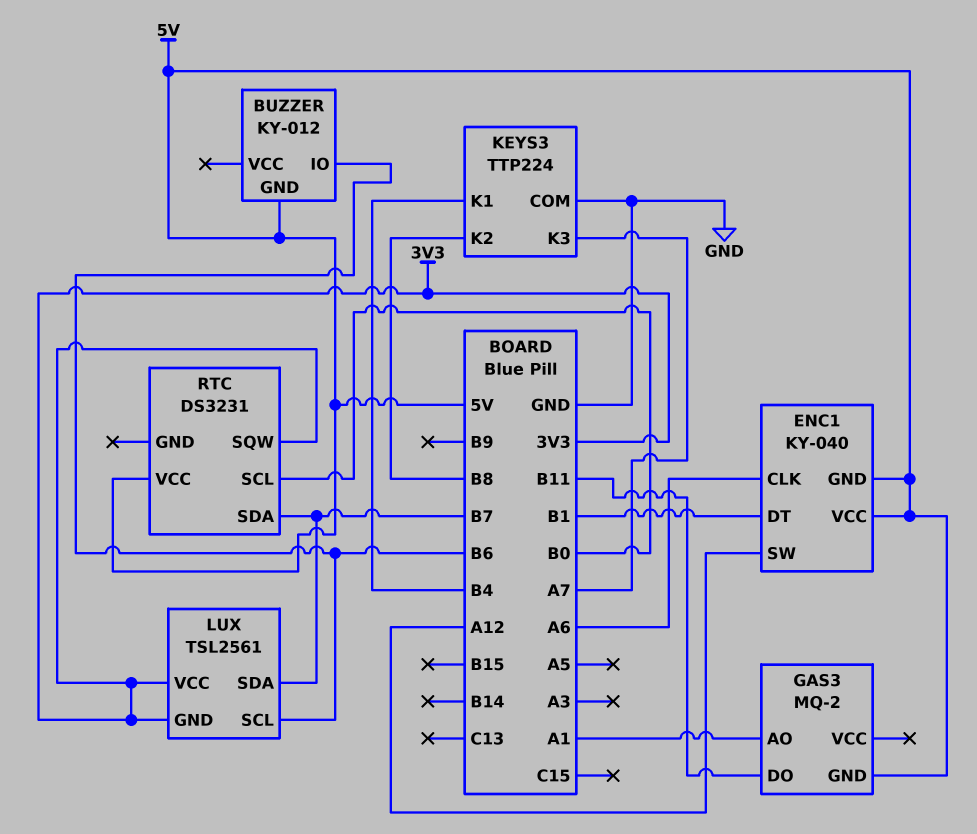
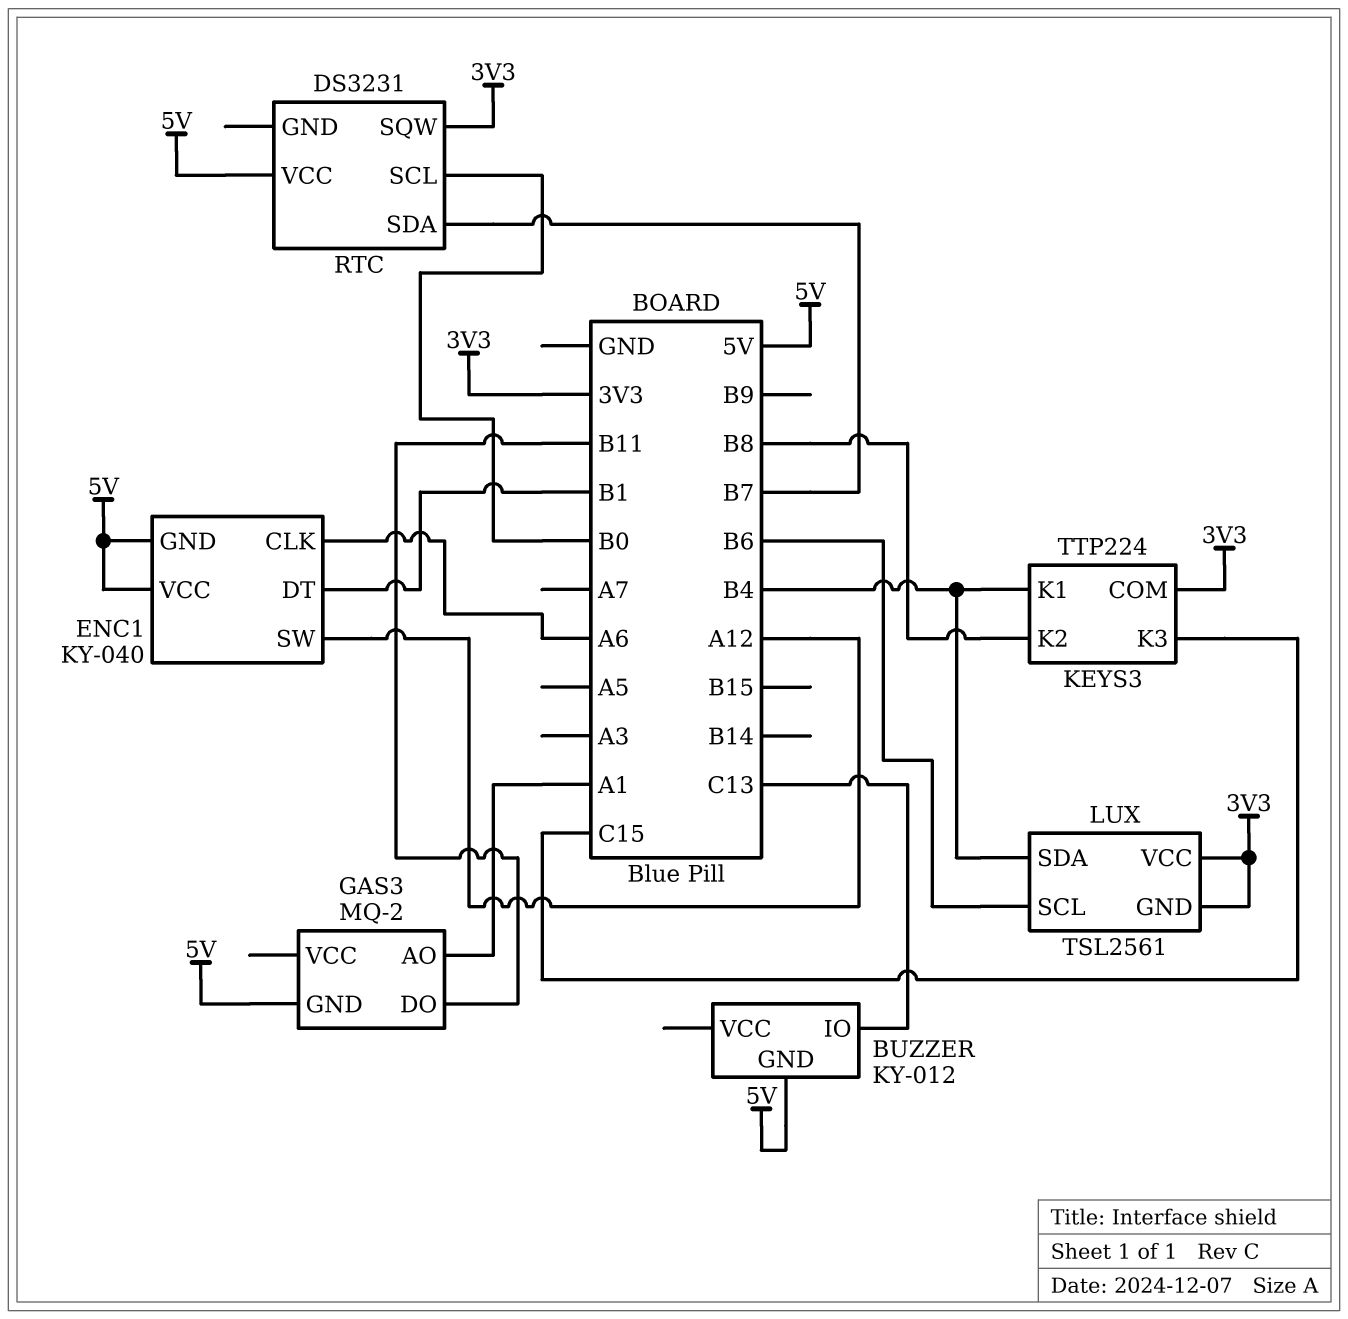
BUZZER pin IO: B6 -> C13
KEYS3 pin COM: GND -> 3V3
KEYS3 pin K3: A7 -> C15
LUX pin SDA: B7 -> B4

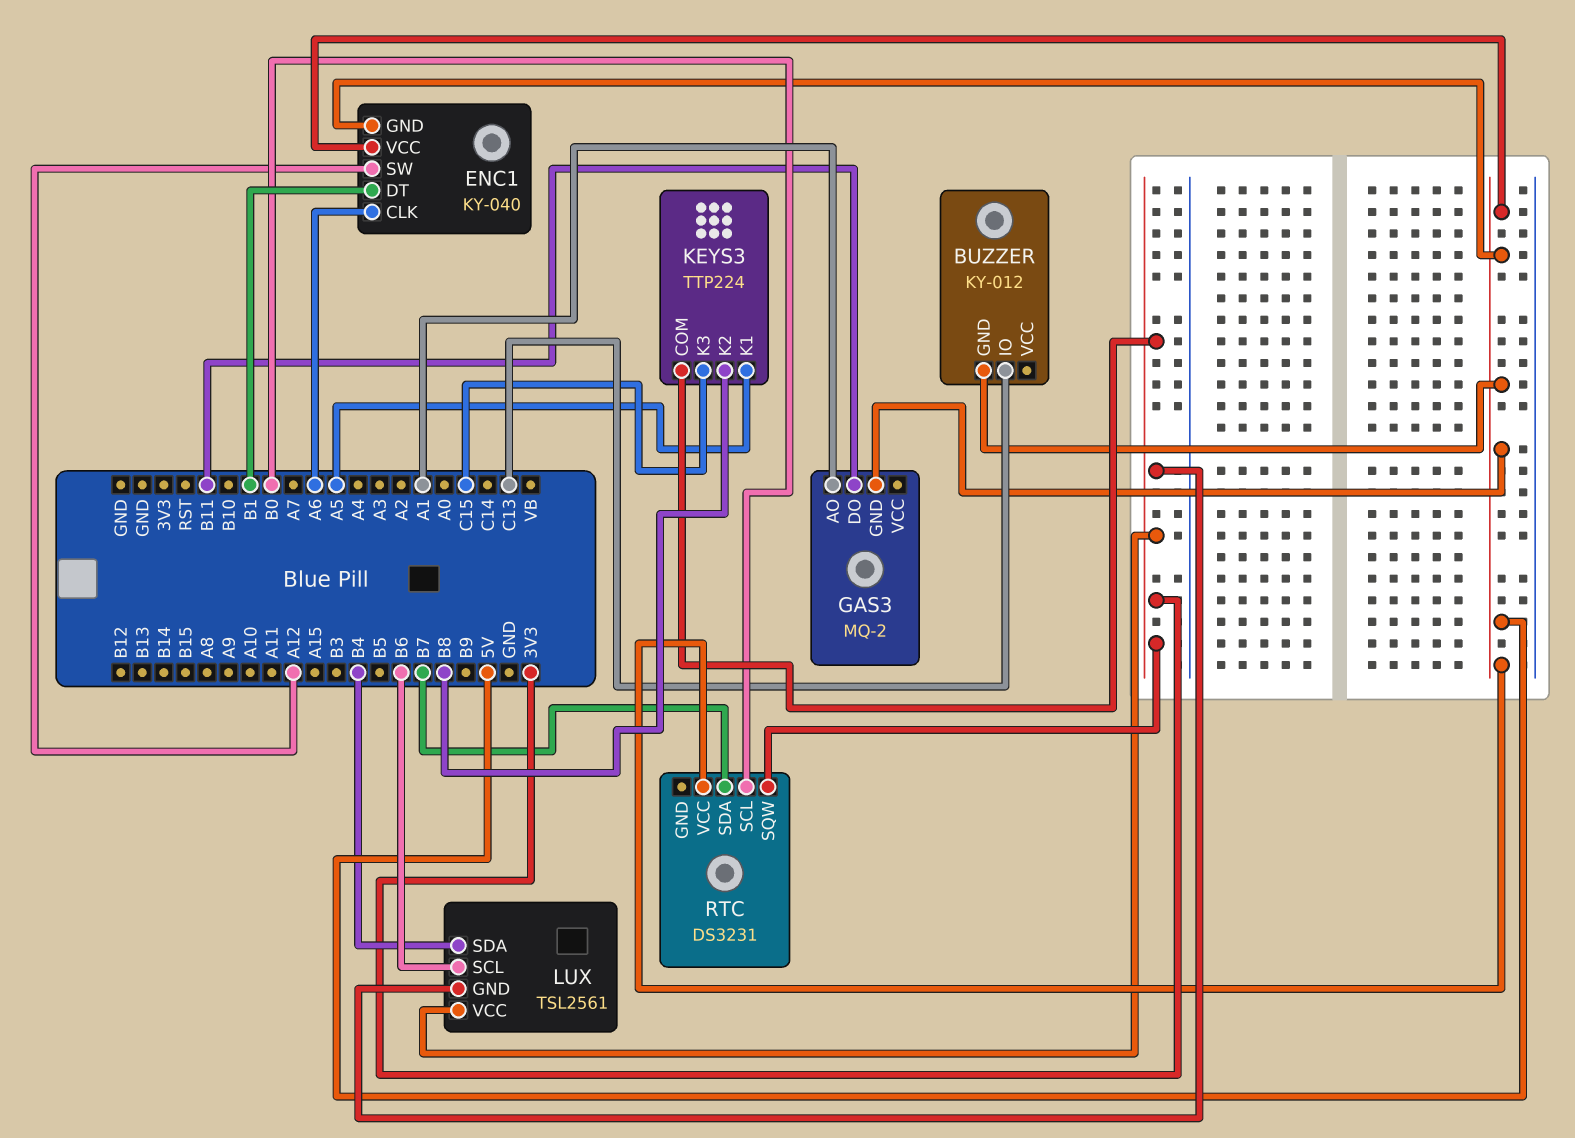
KEYS3 pin K1: B4 -> A5

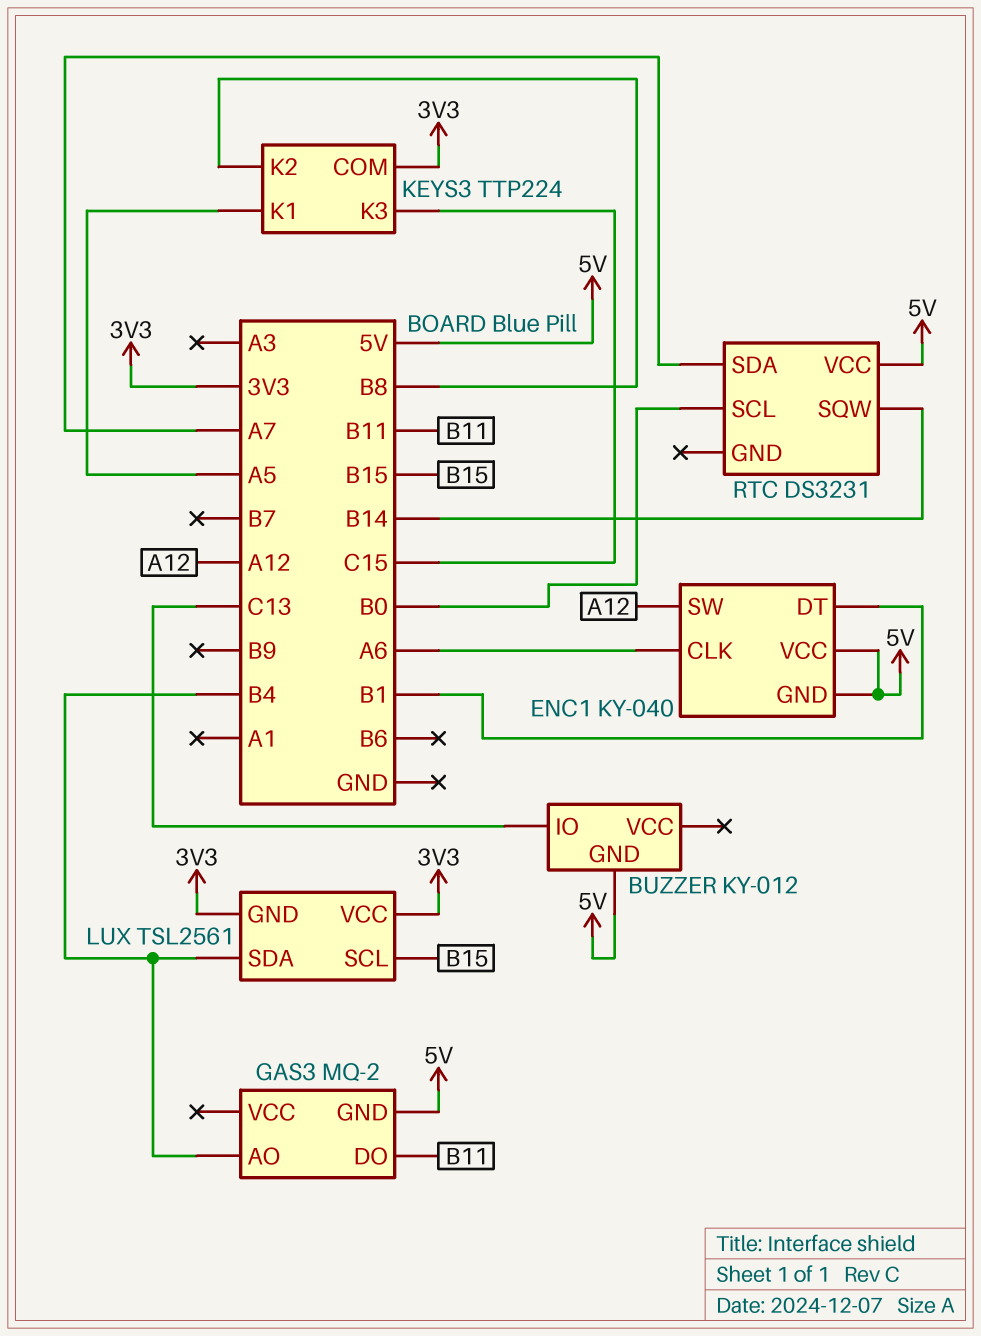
GAS3 pin AO: A1 -> B4
LUX pin SCL: B6 -> B15
RTC pin SDA: B7 -> A7
RTC pin SQW: 3V3 -> B14

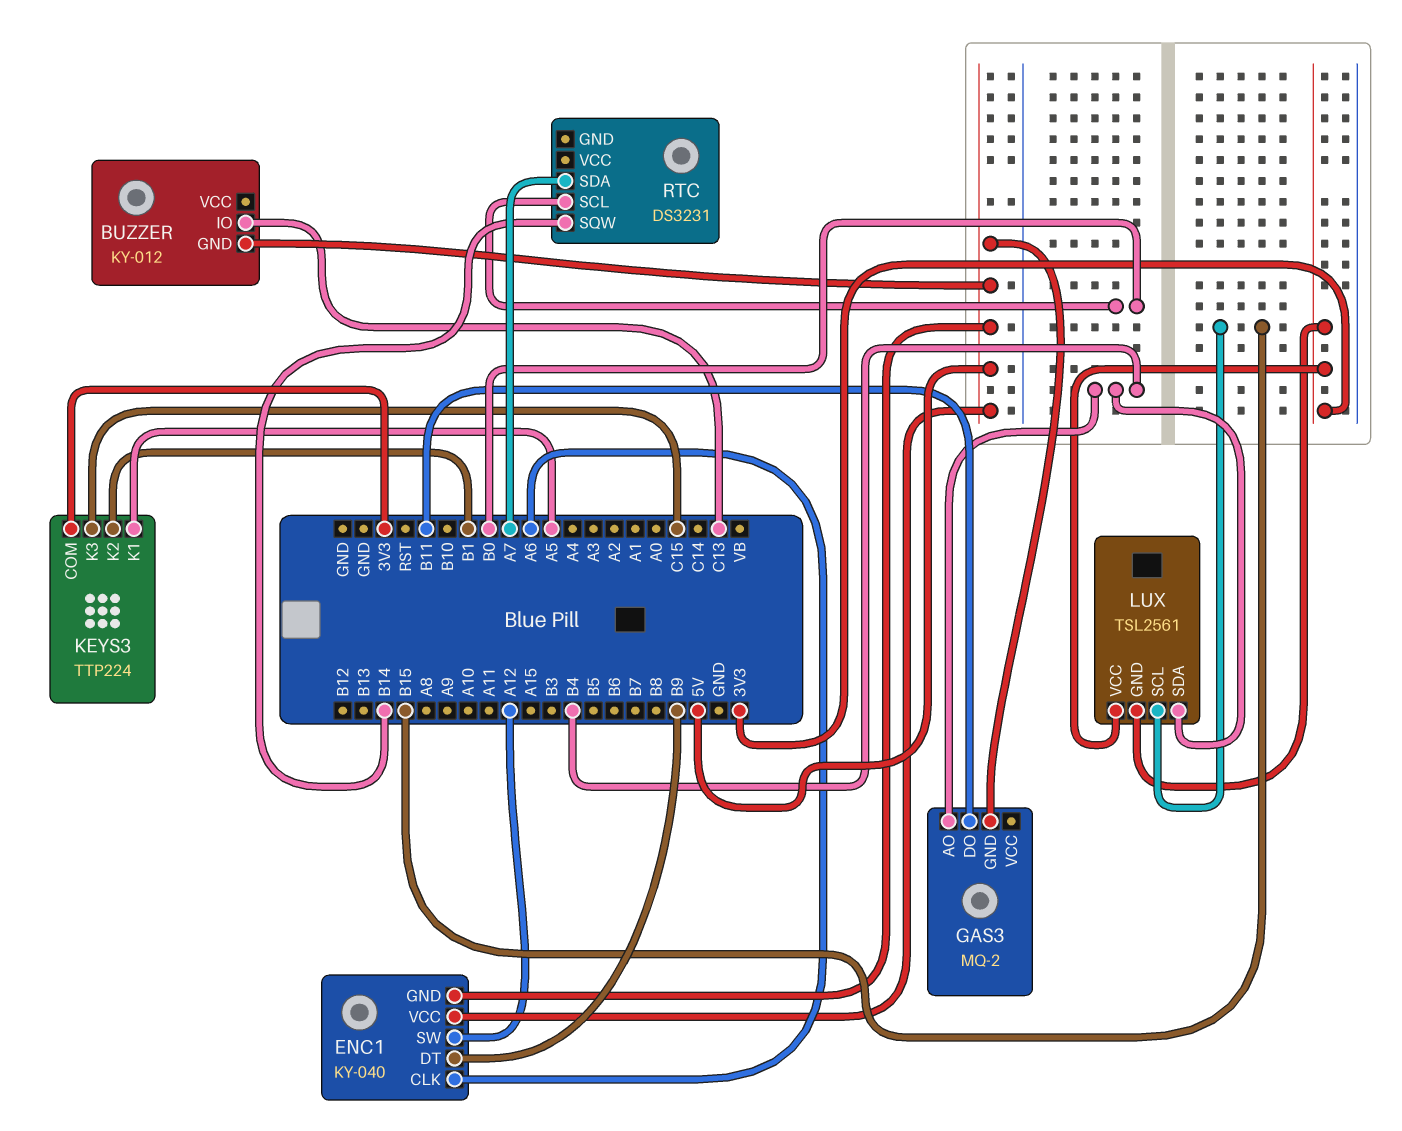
ENC1 pin DT: B1 -> B9
KEYS3 pin K2: B8 -> B1
RTC pin VCC: 5V -> none

